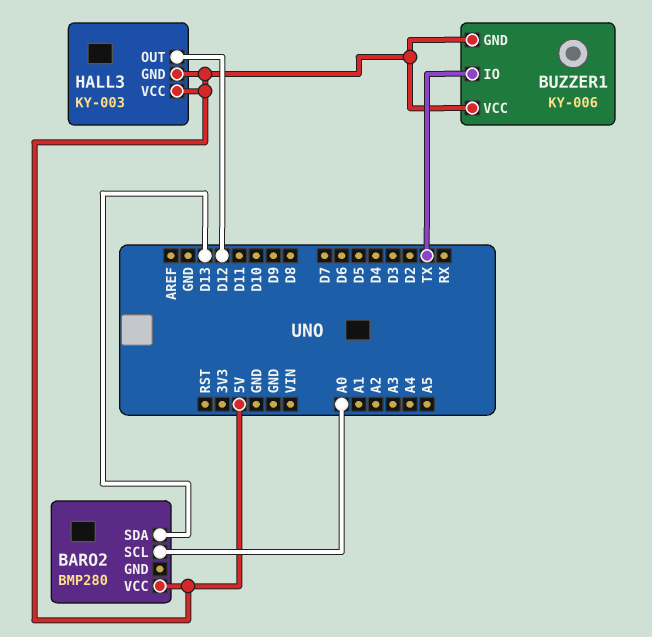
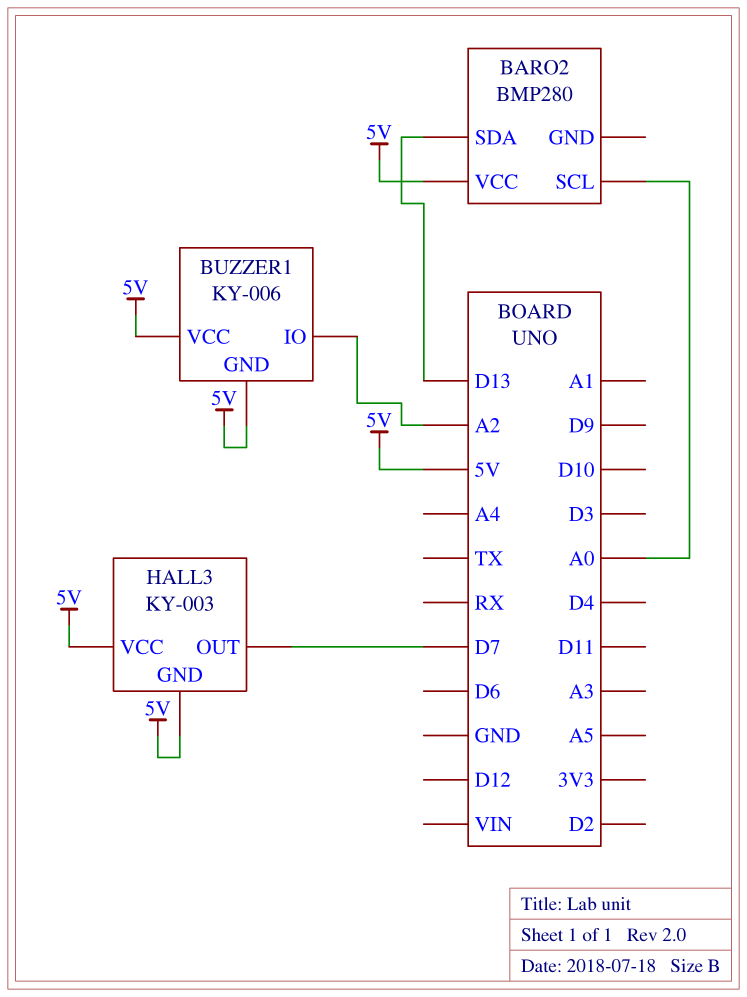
BUZZER1 pin IO: TX -> A2
HALL3 pin OUT: D12 -> D7

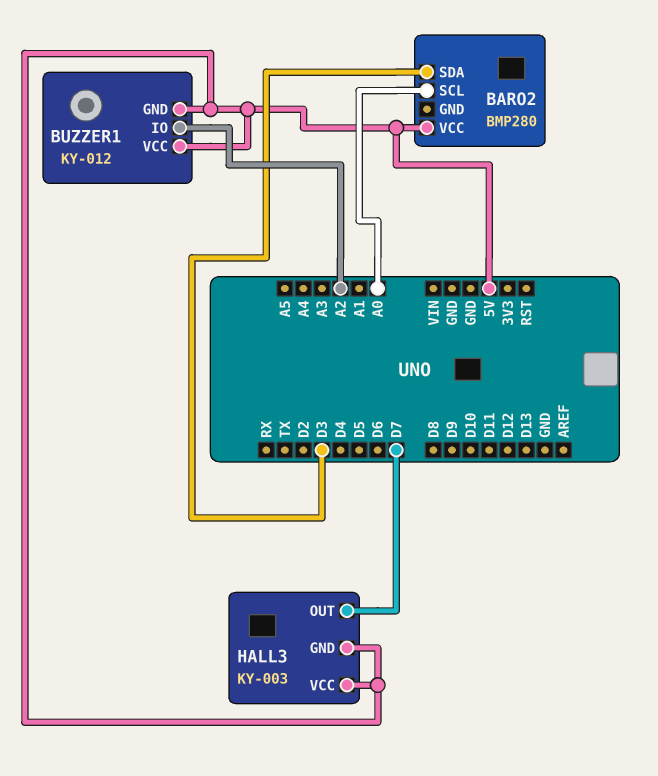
BARO2 pin SDA: D13 -> D3
BUZZER1: KY-006 -> KY-012

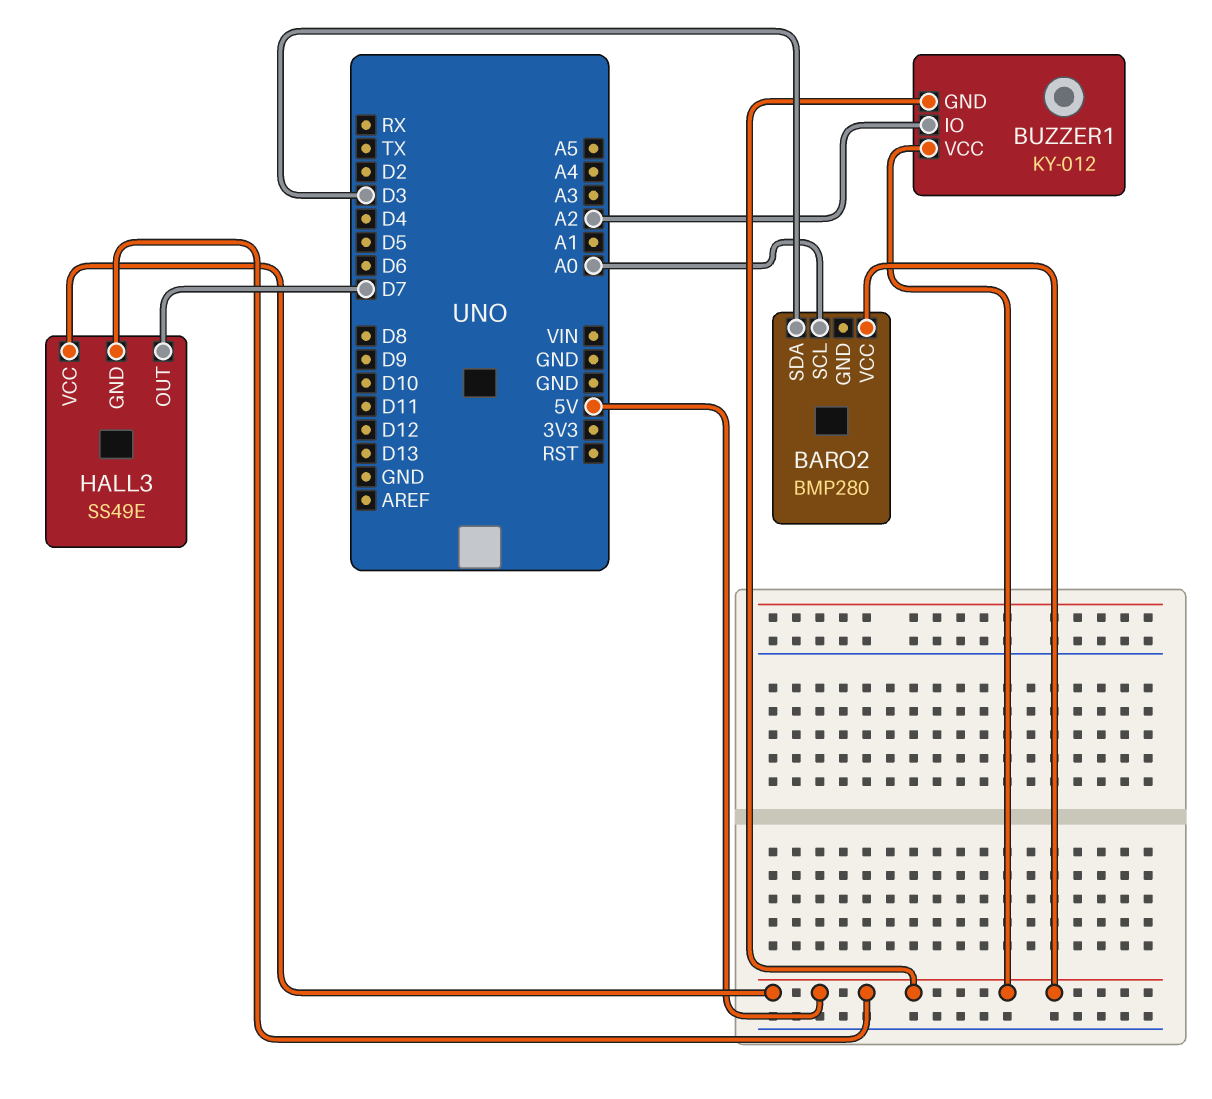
HALL3: KY-003 -> SS49E

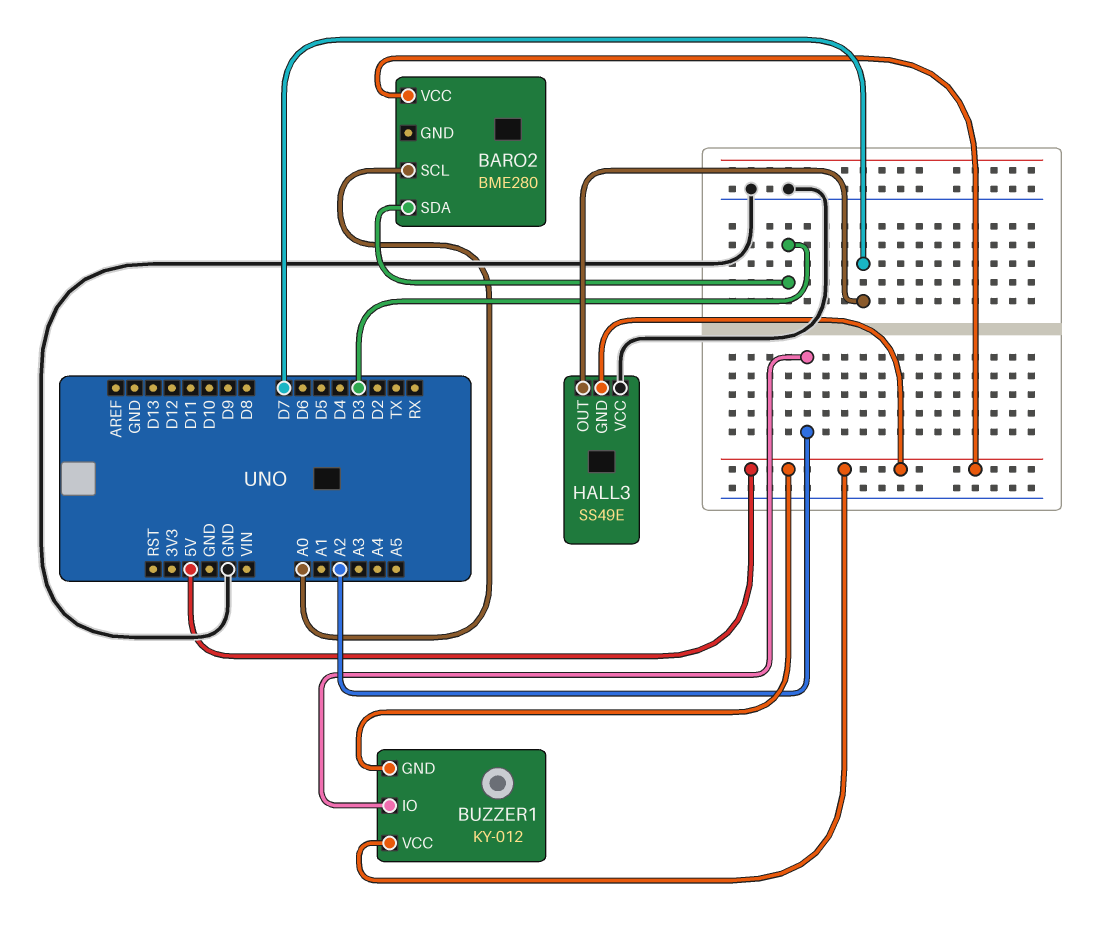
BARO2: BMP280 -> BME280
HALL3 pin VCC: 5V -> GND

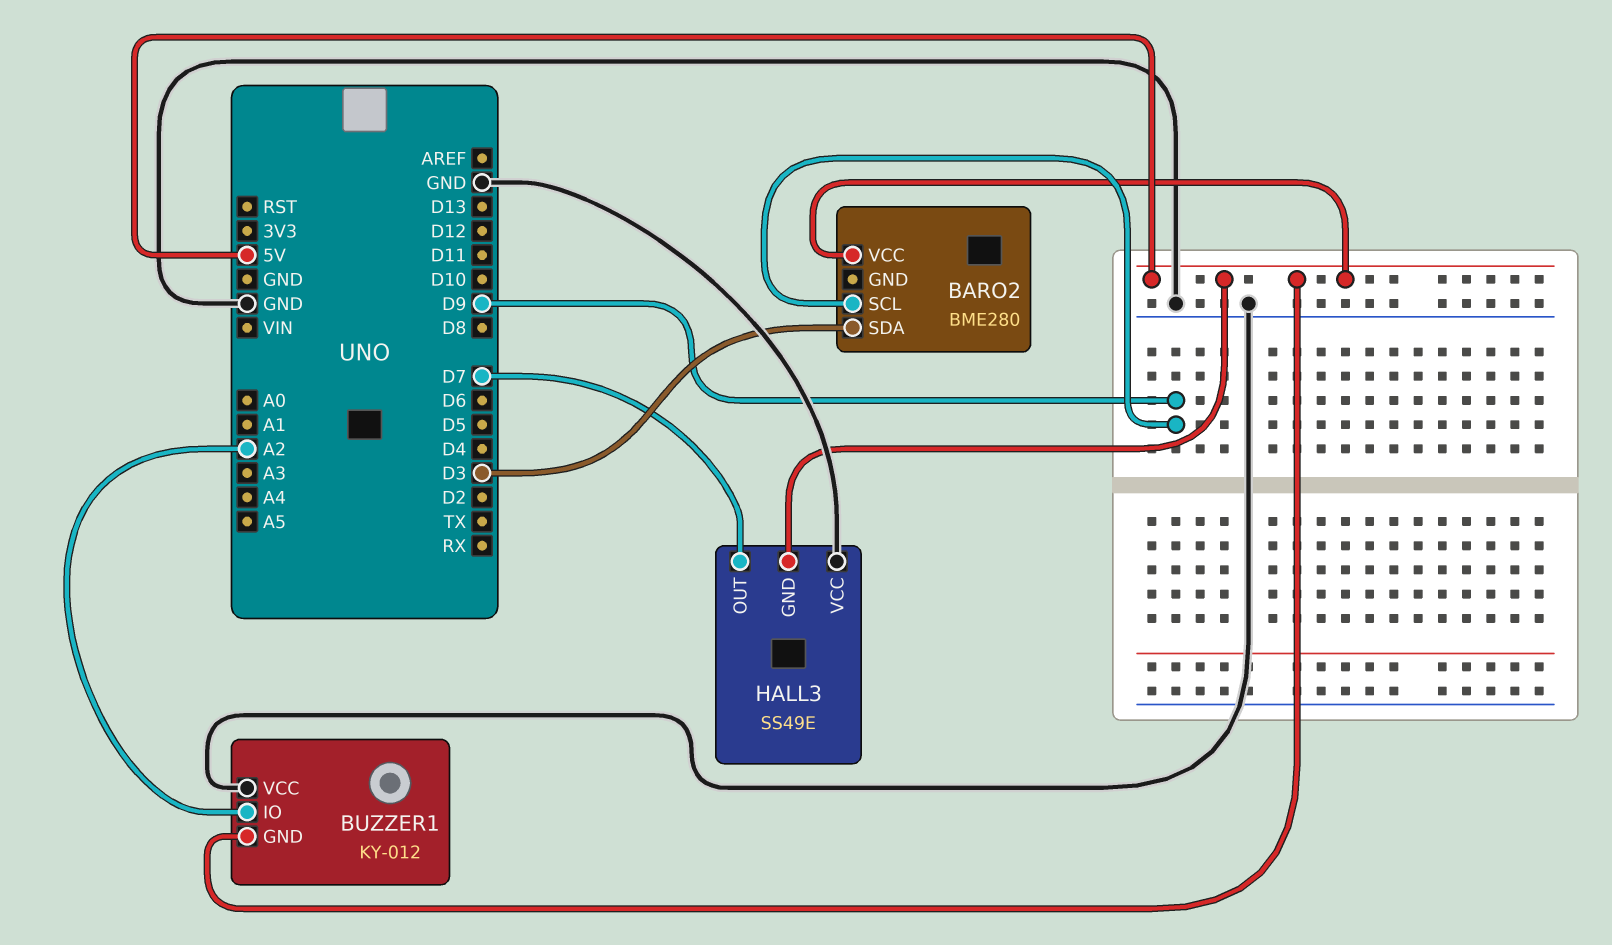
BARO2 pin SCL: A0 -> D9
BUZZER1 pin VCC: 5V -> GND

